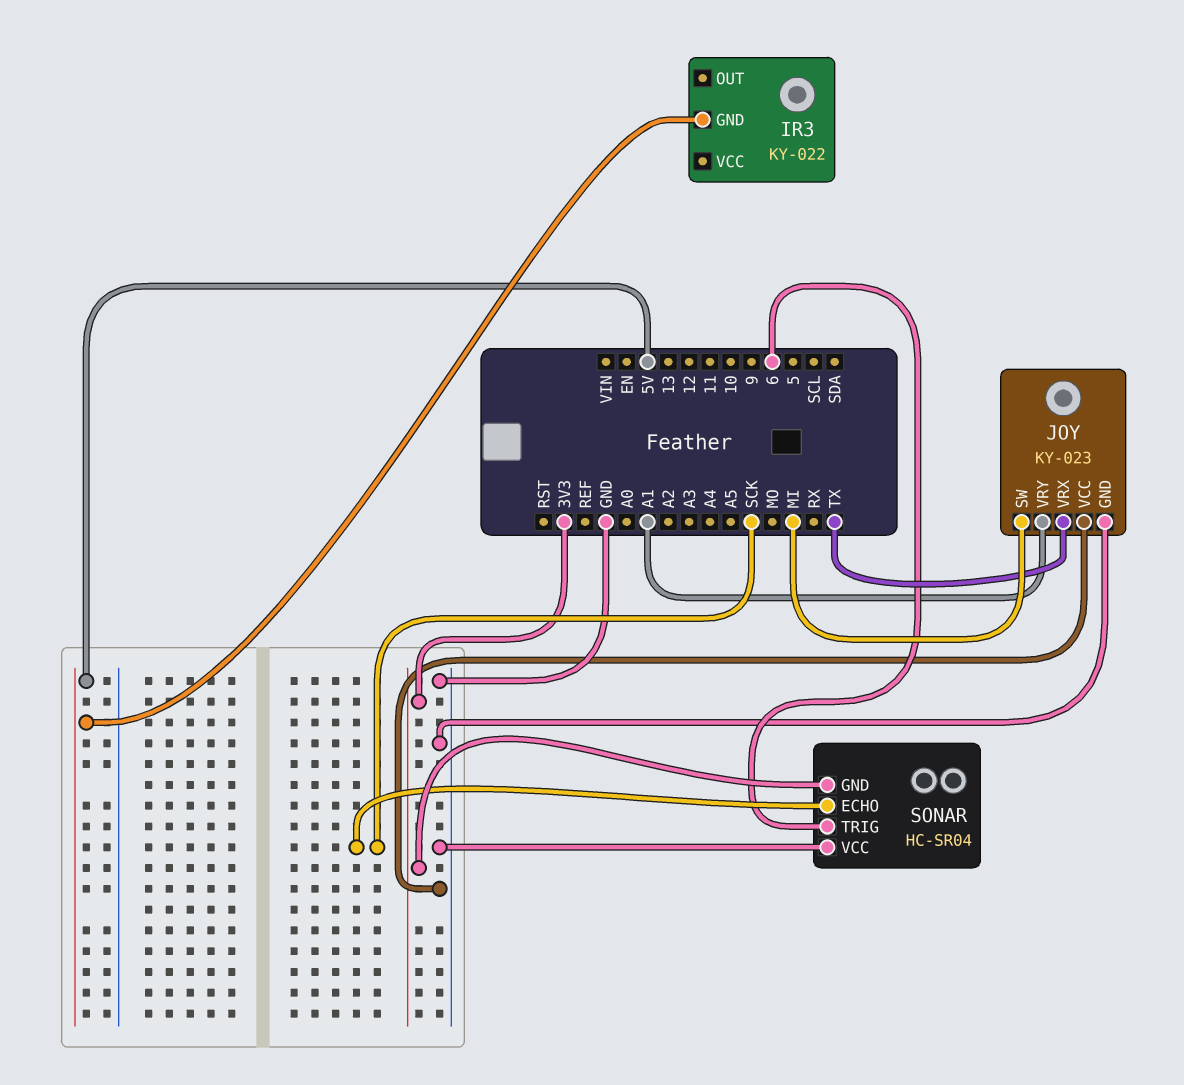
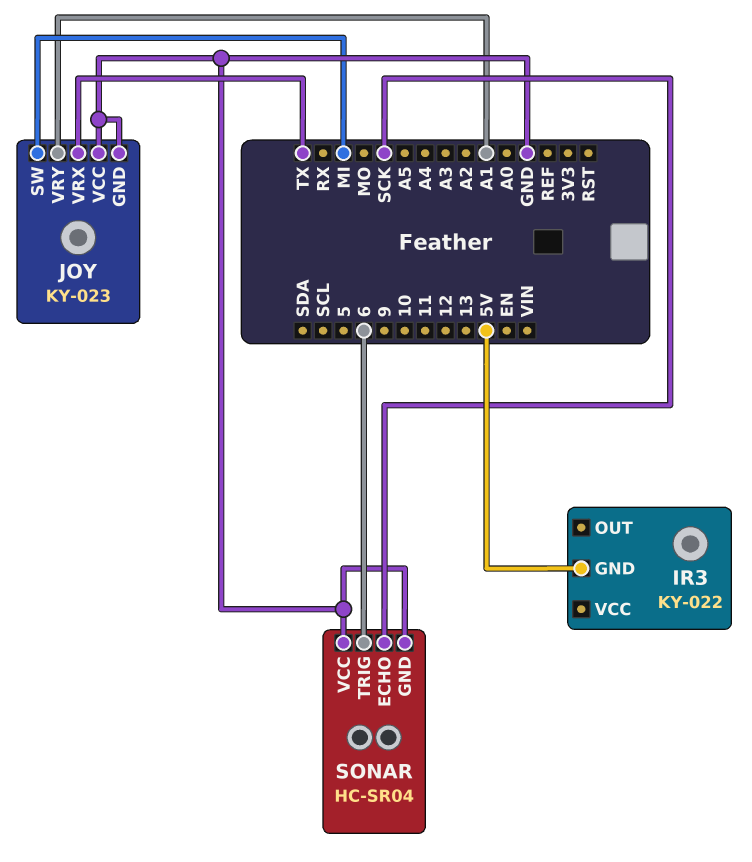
SONAR pin GND: 3V3 -> GND

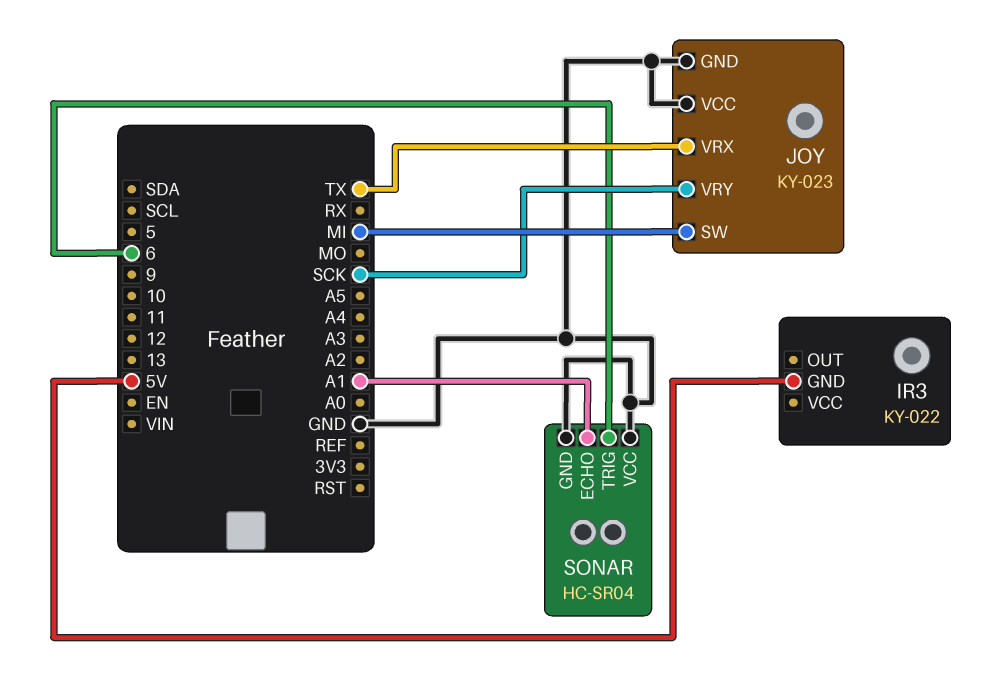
JOY pin VRY: A1 -> SCK
SONAR pin ECHO: SCK -> A1

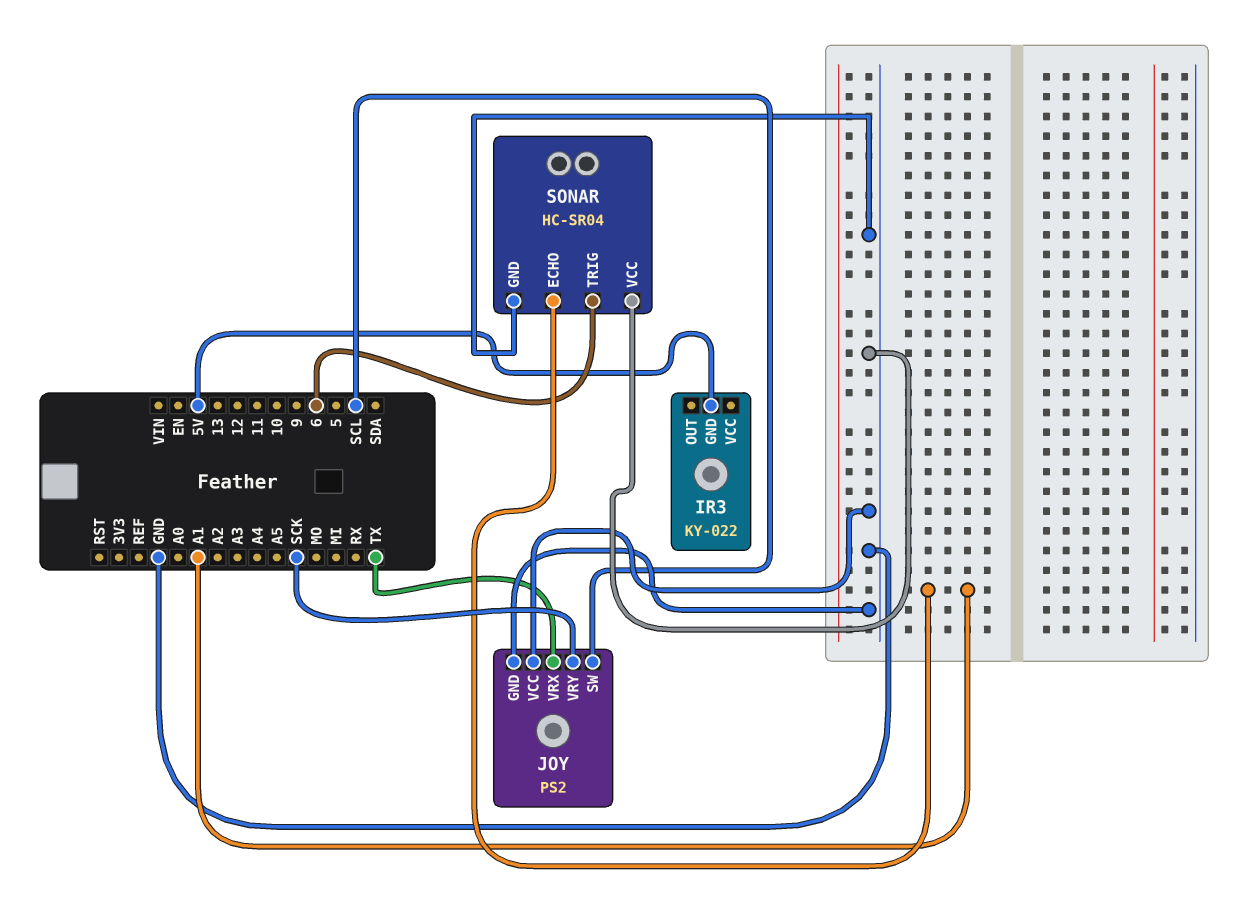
JOY: KY-023 -> PS2
JOY pin SW: MI -> SCL

